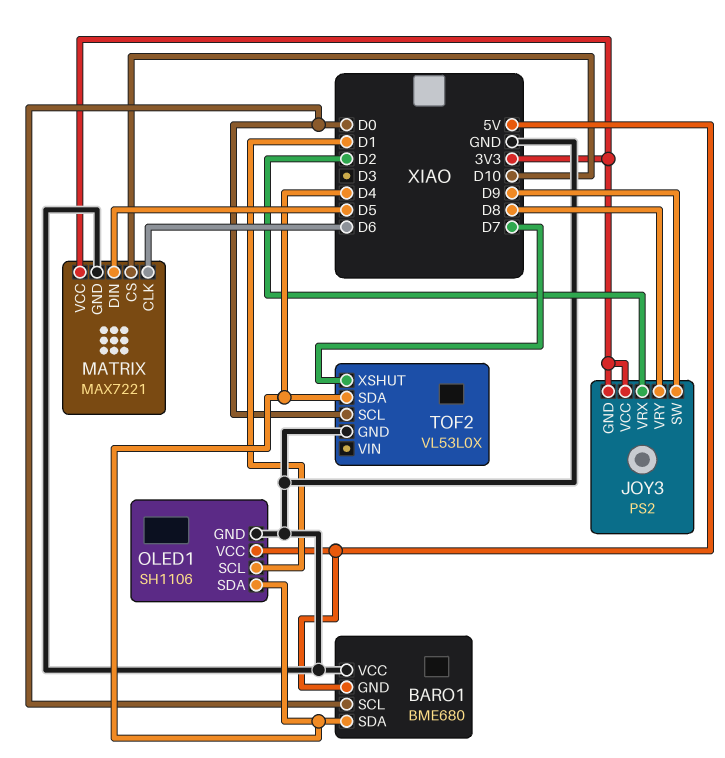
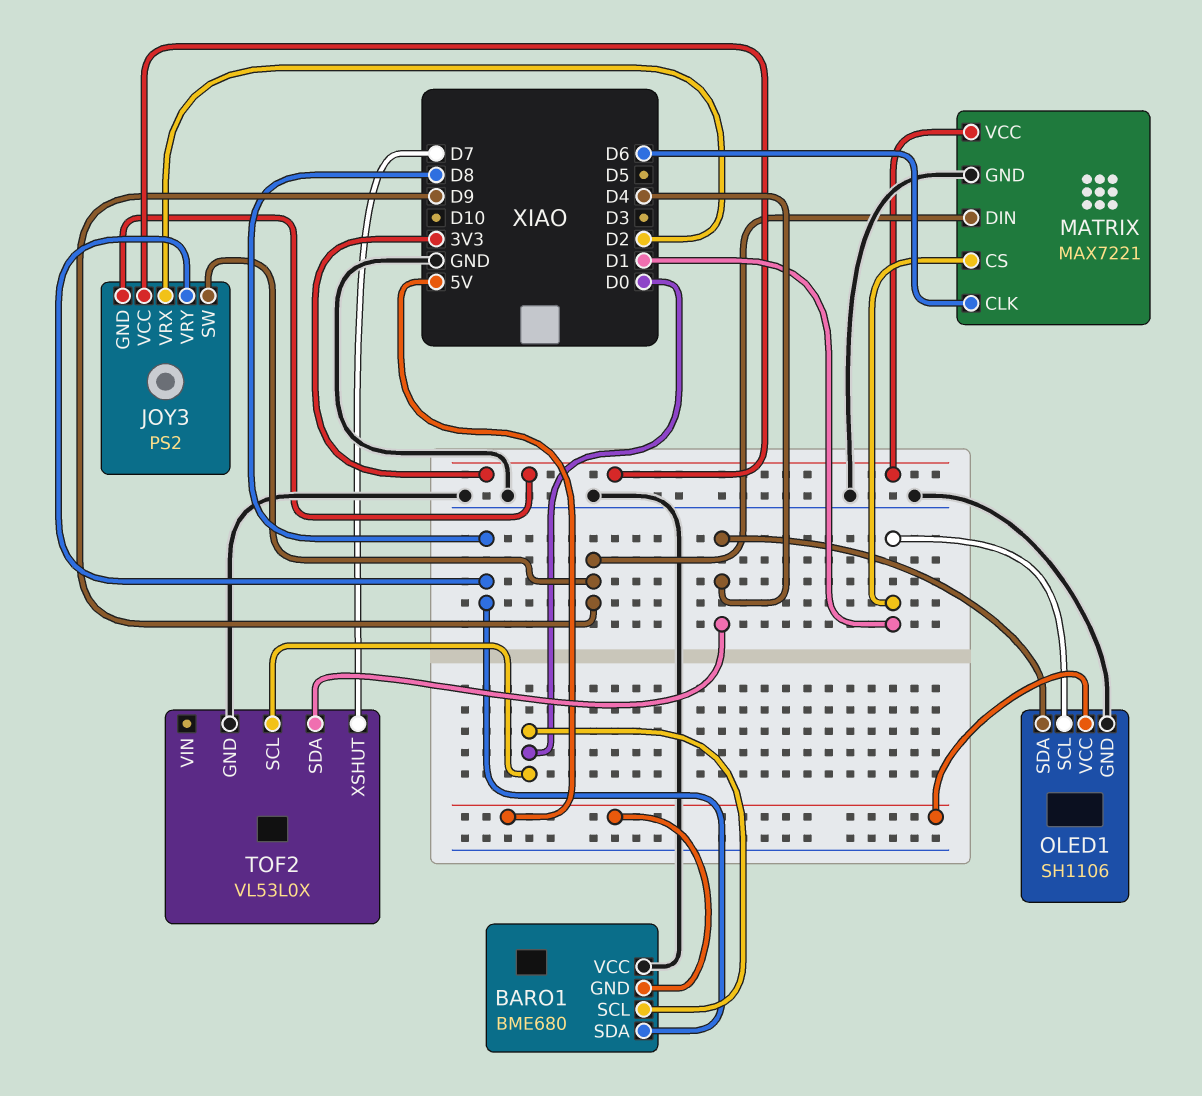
BARO1 pin SDA: D4 -> D8
MATRIX pin CS: D10 -> D1
MATRIX pin DIN: D5 -> D9

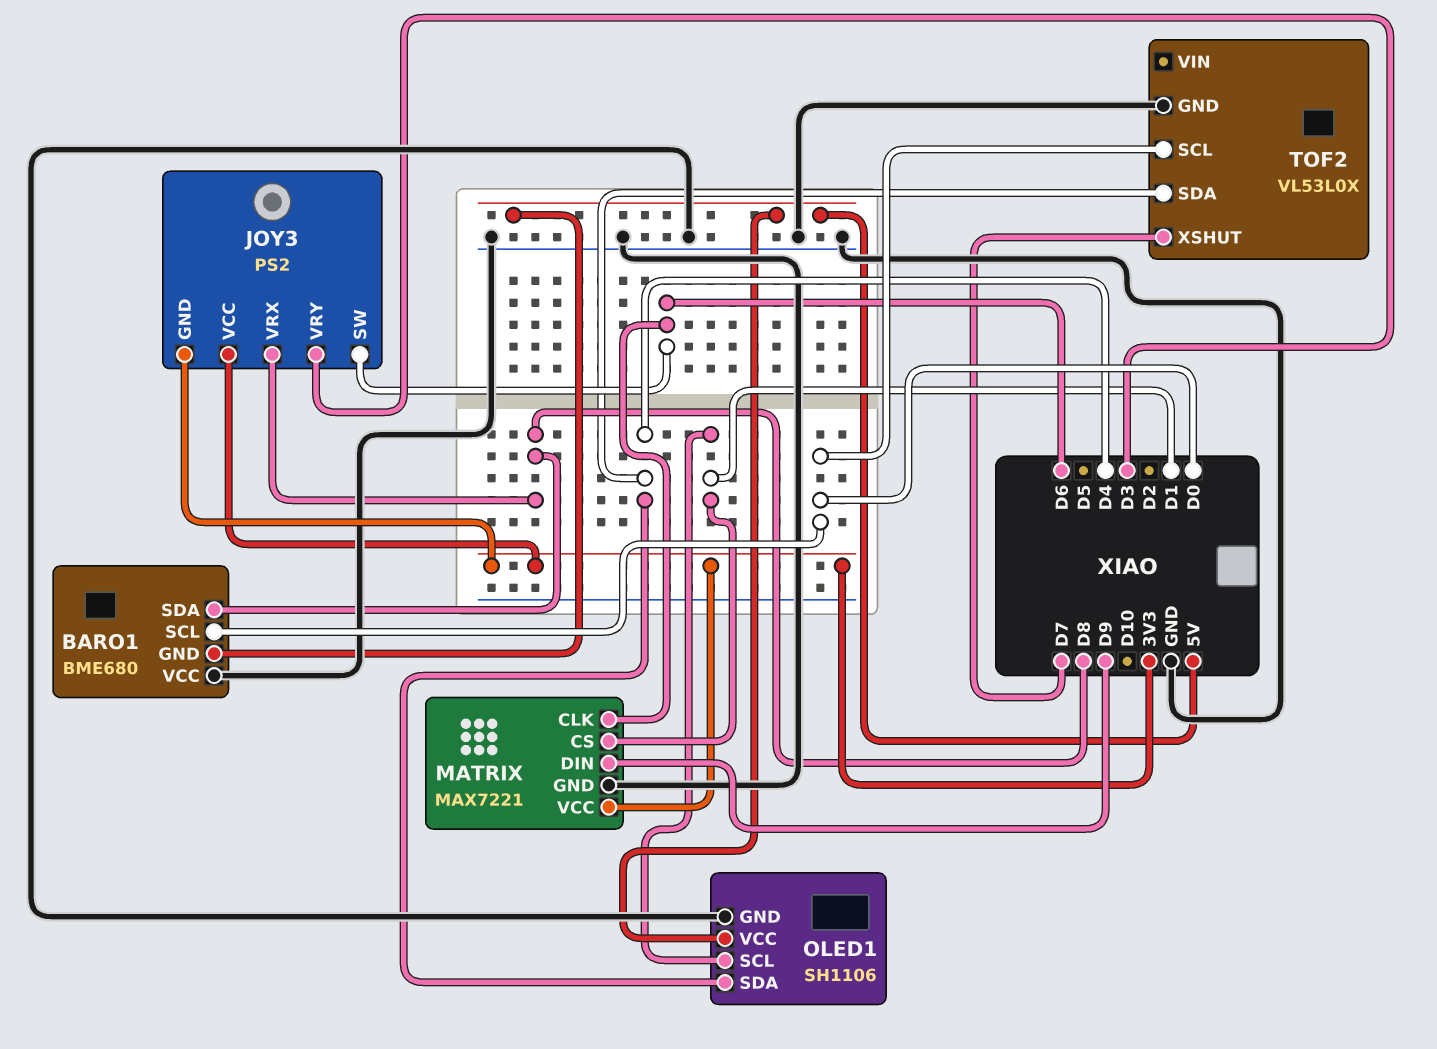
JOY3 pin SW: D9 -> D6
JOY3 pin VRX: D2 -> D8
JOY3 pin VRY: D8 -> D3

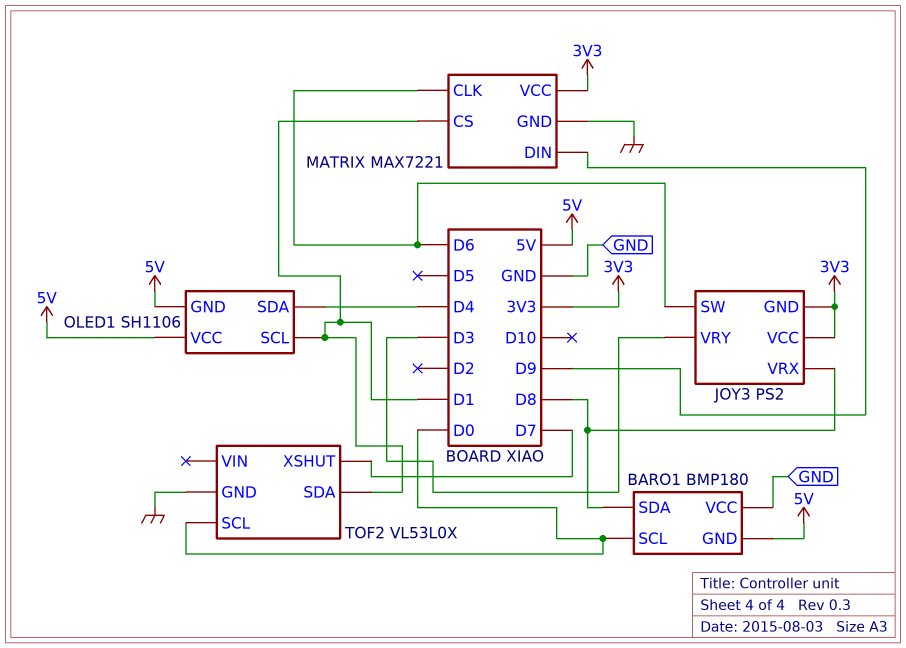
BARO1: BME680 -> BMP180
OLED1 pin GND: GND -> 5V
TOF2 pin SDA: D4 -> D1

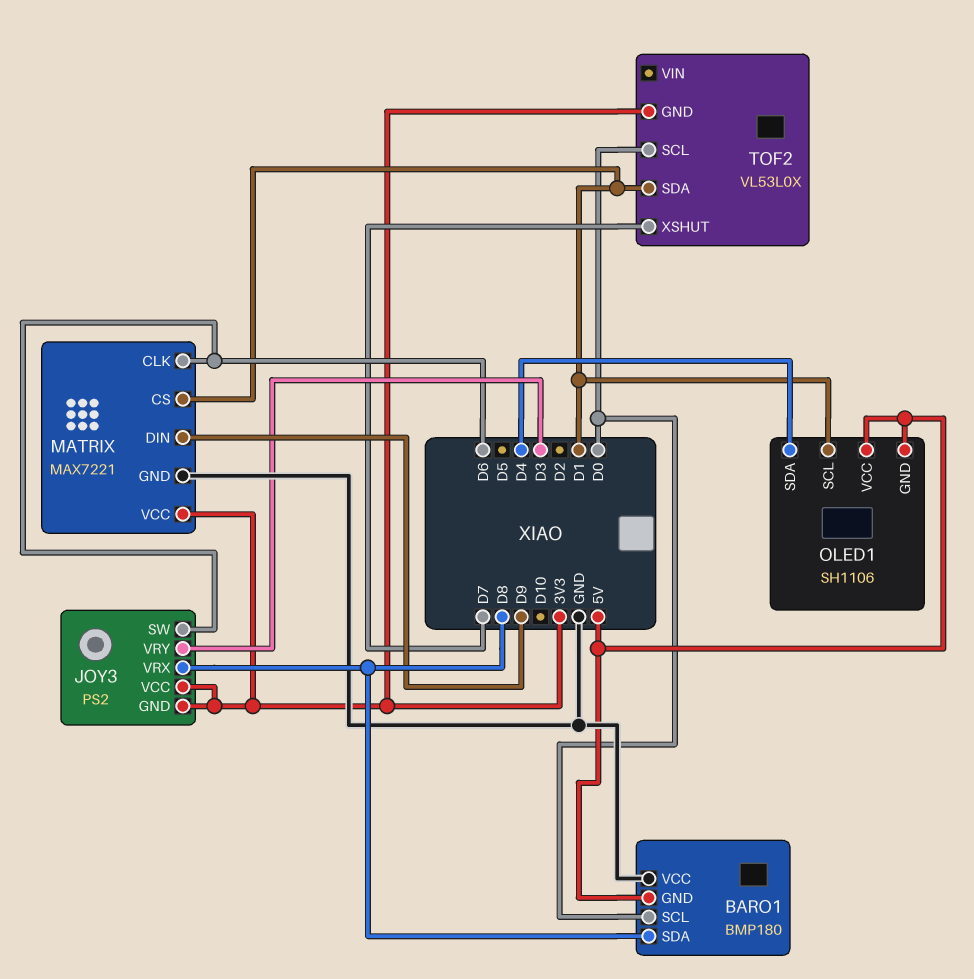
TOF2 pin GND: GND -> 3V3

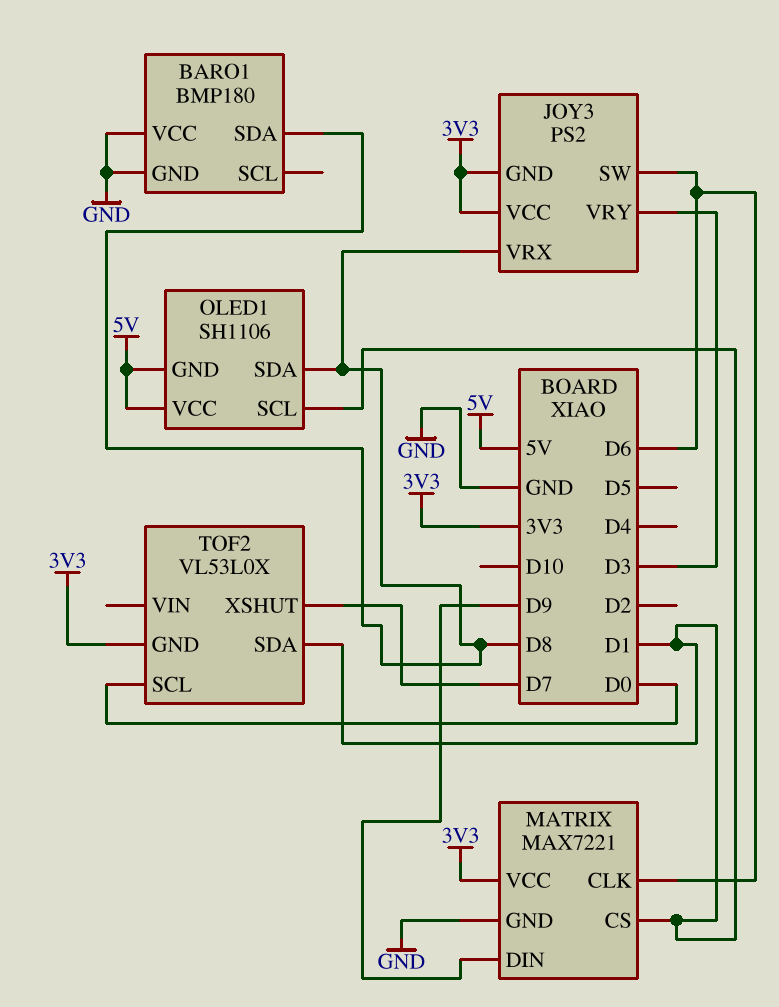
BARO1 pin GND: 5V -> GND
BARO1 pin SCL: D0 -> none
OLED1 pin SDA: D4 -> D8

